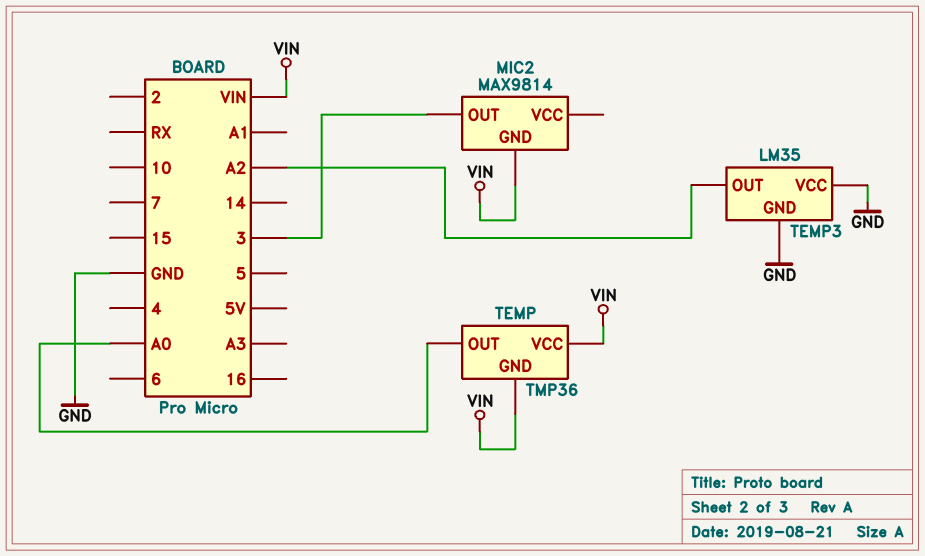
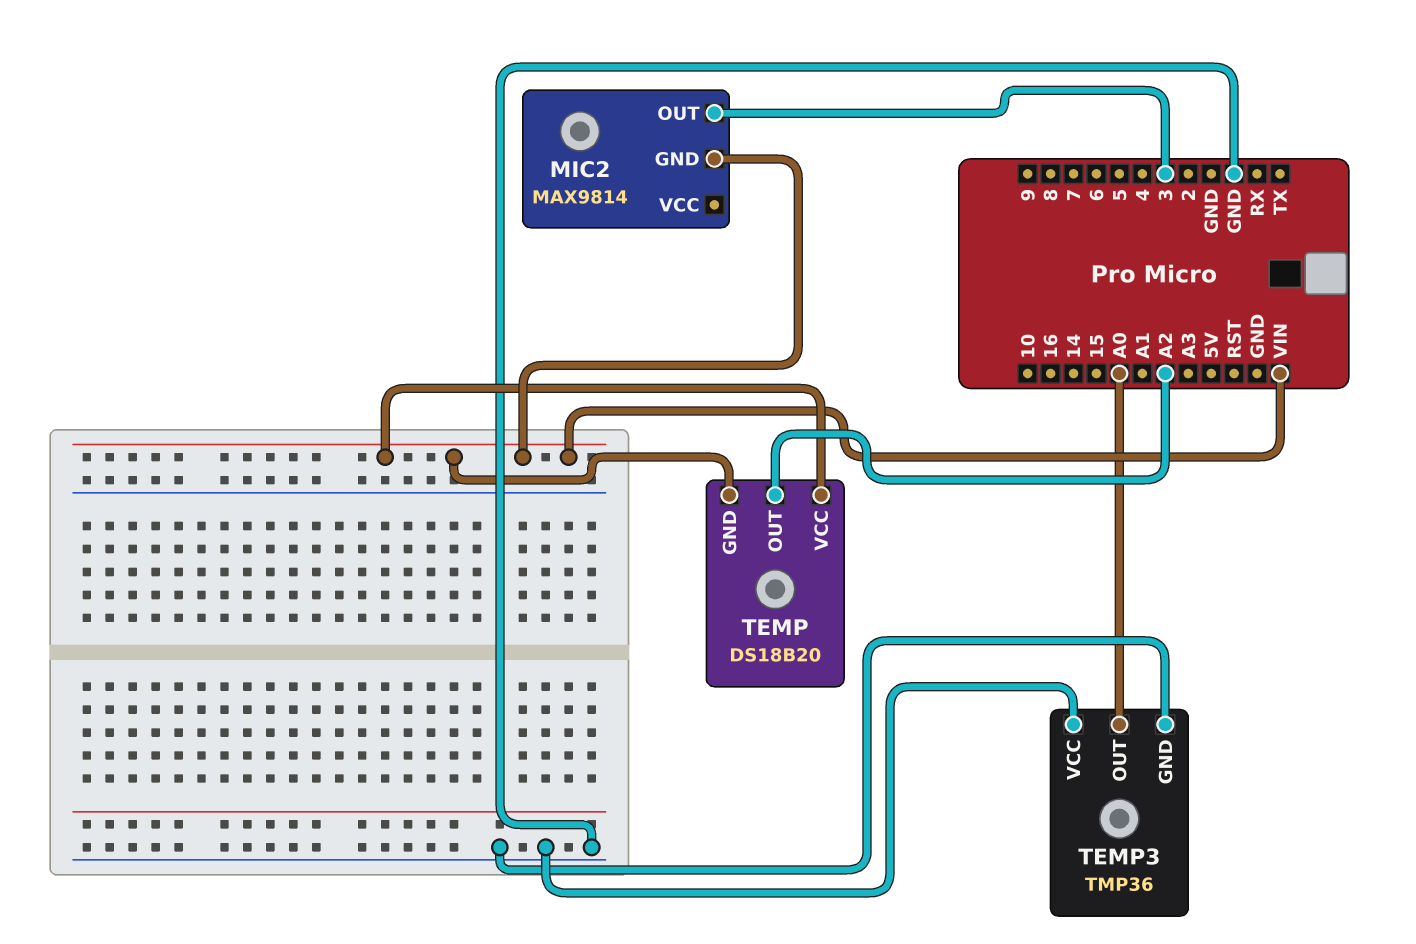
TEMP: TMP36 -> DS18B20
TEMP pin OUT: A0 -> A2
TEMP3: LM35 -> TMP36
TEMP3 pin OUT: A2 -> A0

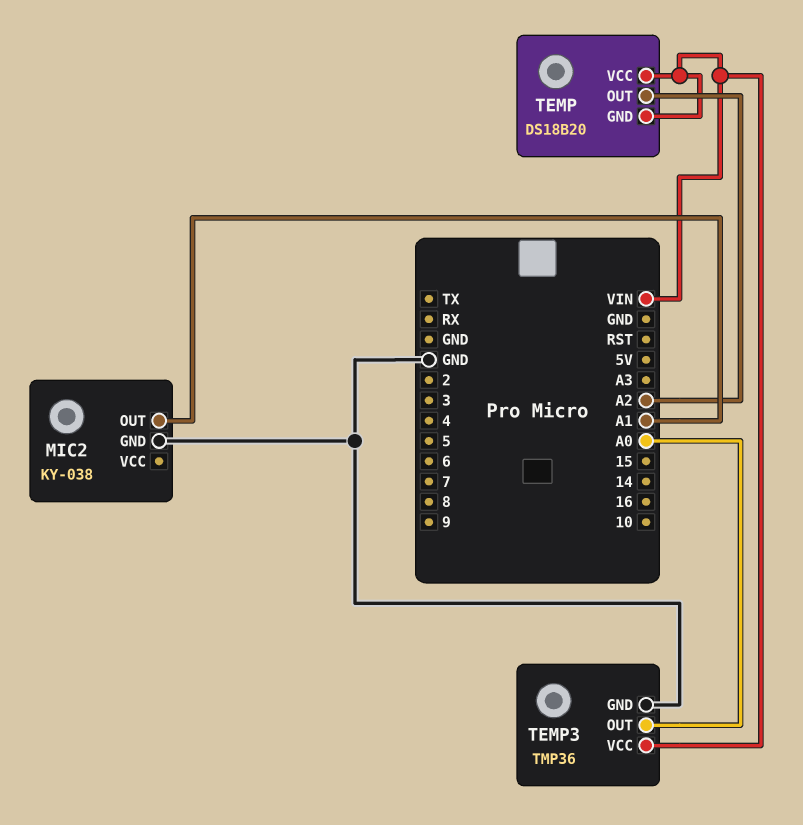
MIC2: MAX9814 -> KY-038
MIC2 pin GND: VIN -> GND
MIC2 pin OUT: 3 -> A1
TEMP3 pin VCC: GND -> VIN

